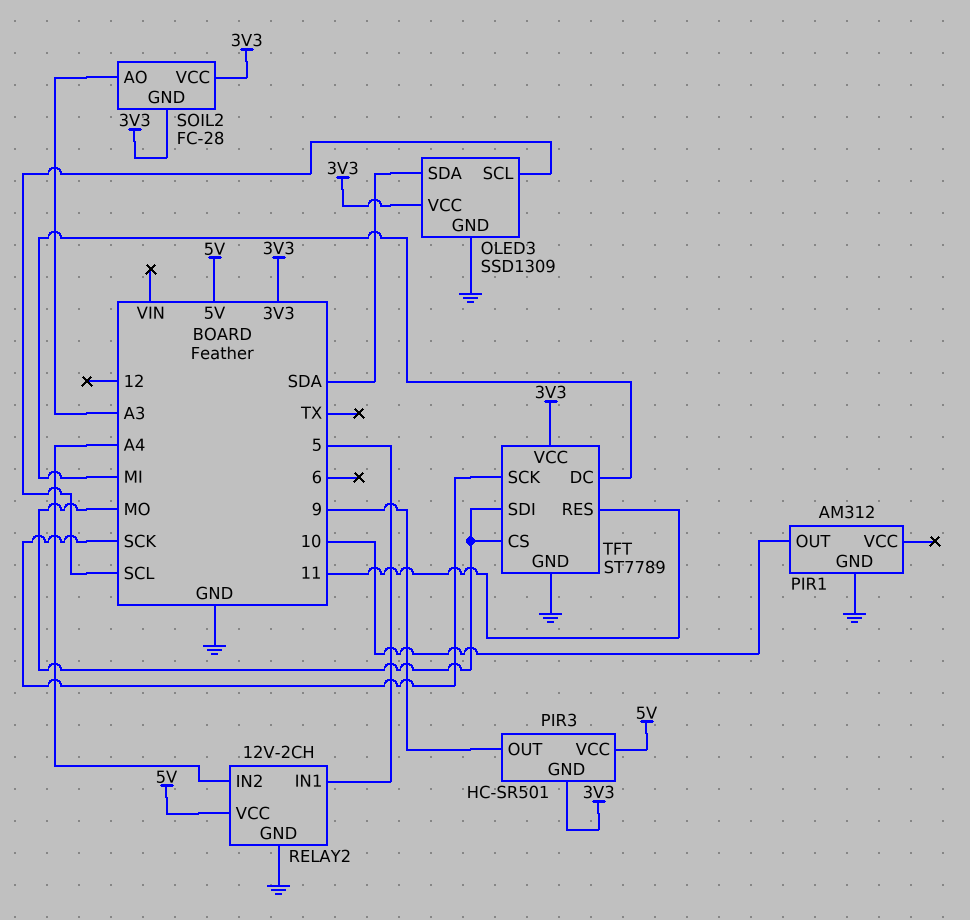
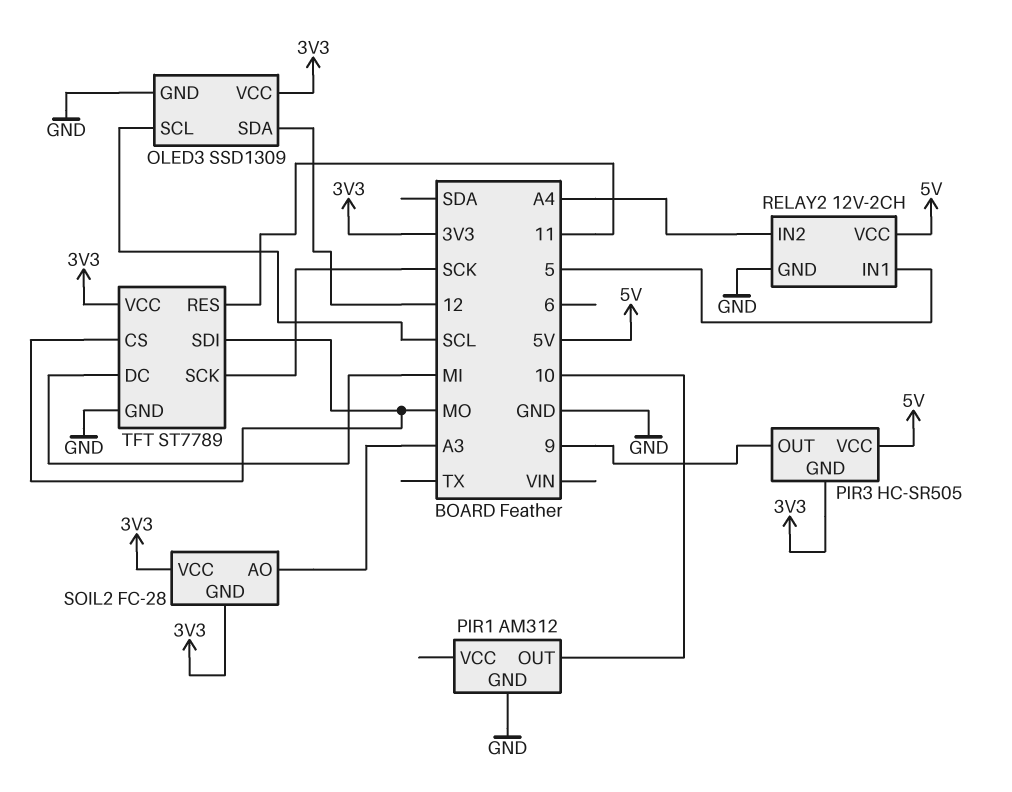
OLED3 pin SDA: SDA -> 12
PIR3: HC-SR501 -> HC-SR505

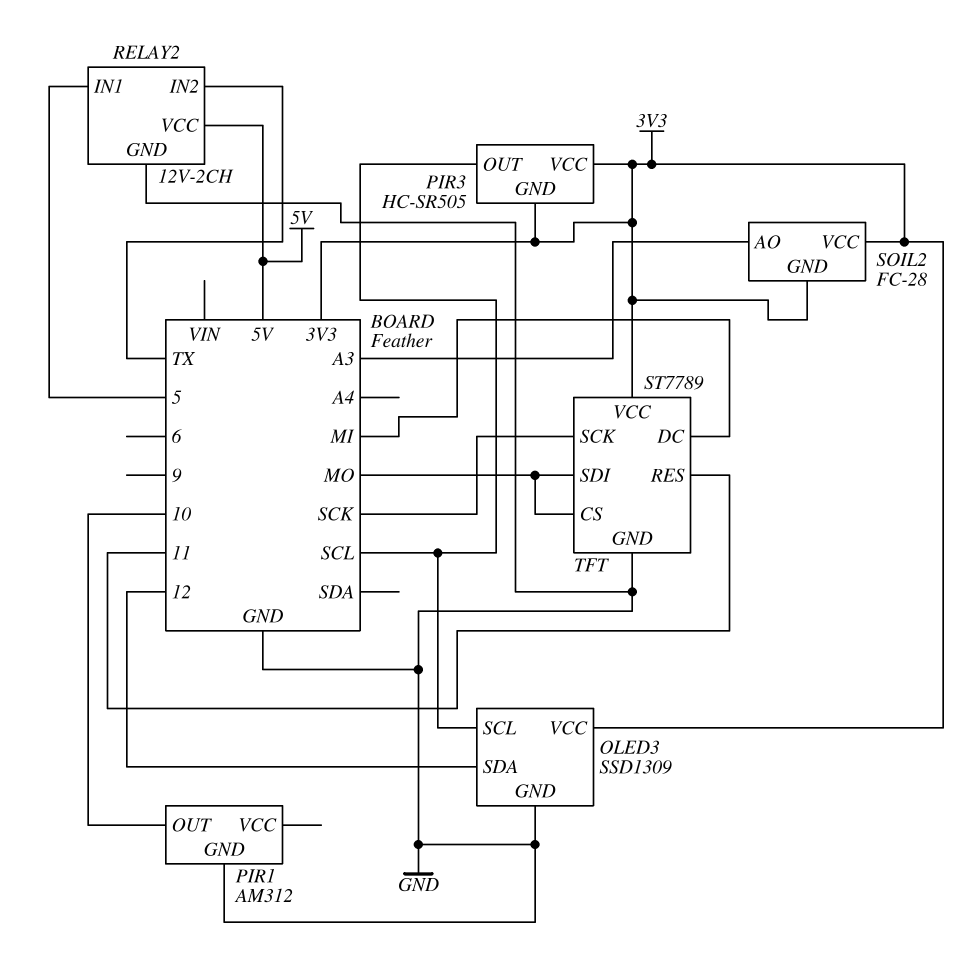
PIR3 pin OUT: 9 -> SCL
PIR3 pin VCC: 5V -> 3V3
RELAY2 pin IN2: A4 -> TX

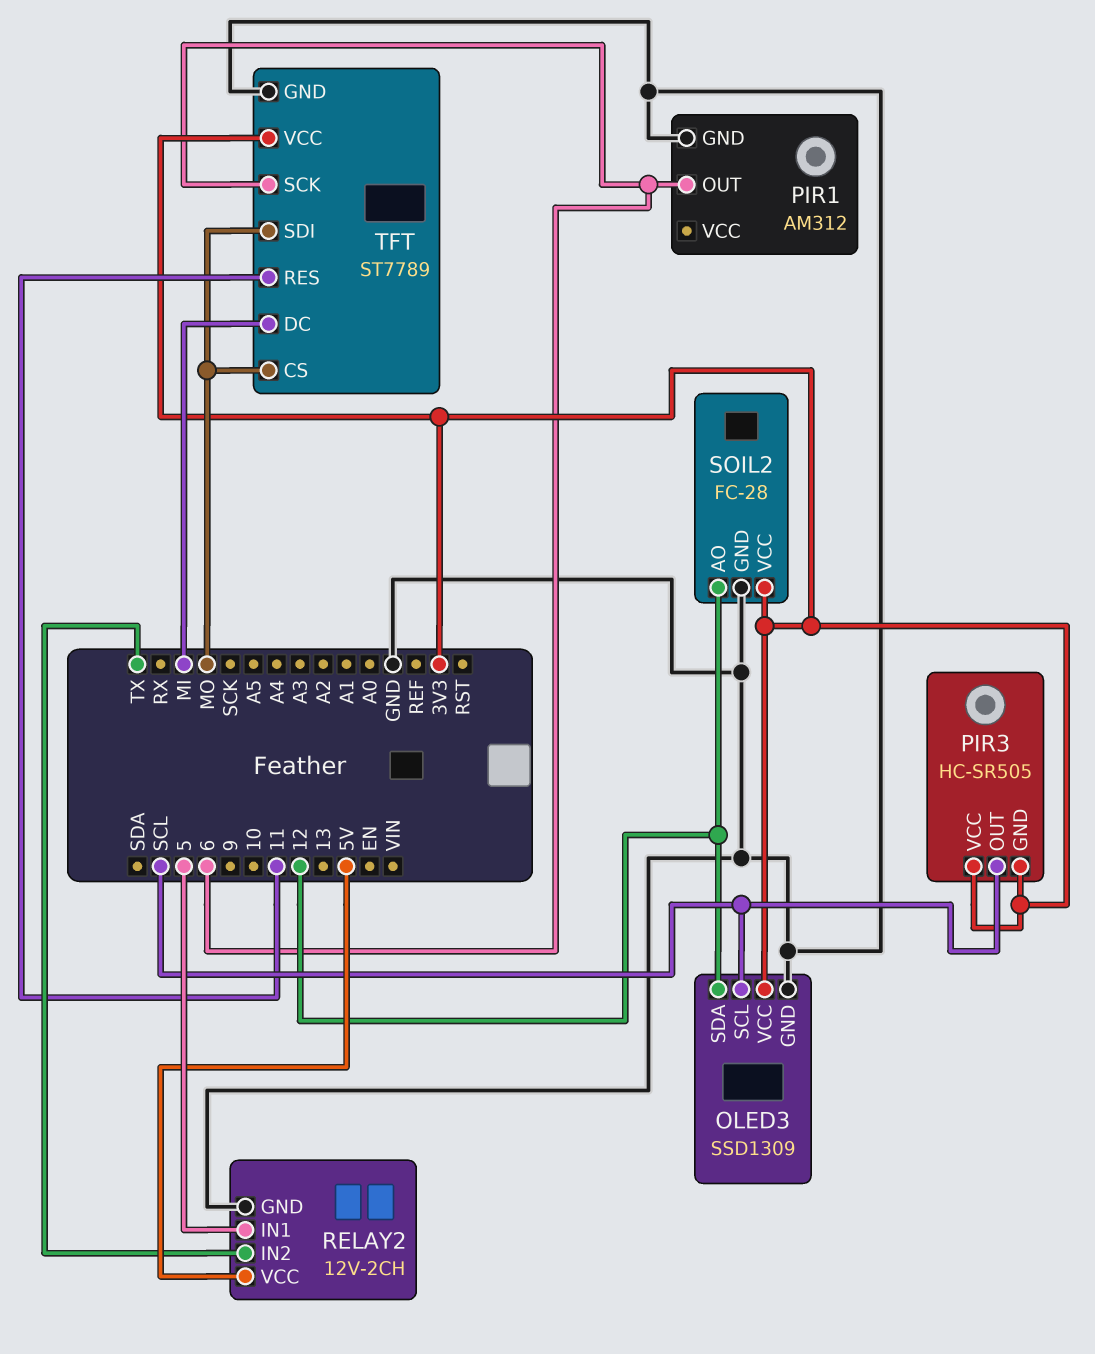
PIR1 pin OUT: 10 -> 6
SOIL2 pin AO: A3 -> 12
SOIL2 pin GND: 3V3 -> GND
TFT pin SCK: SCK -> 6

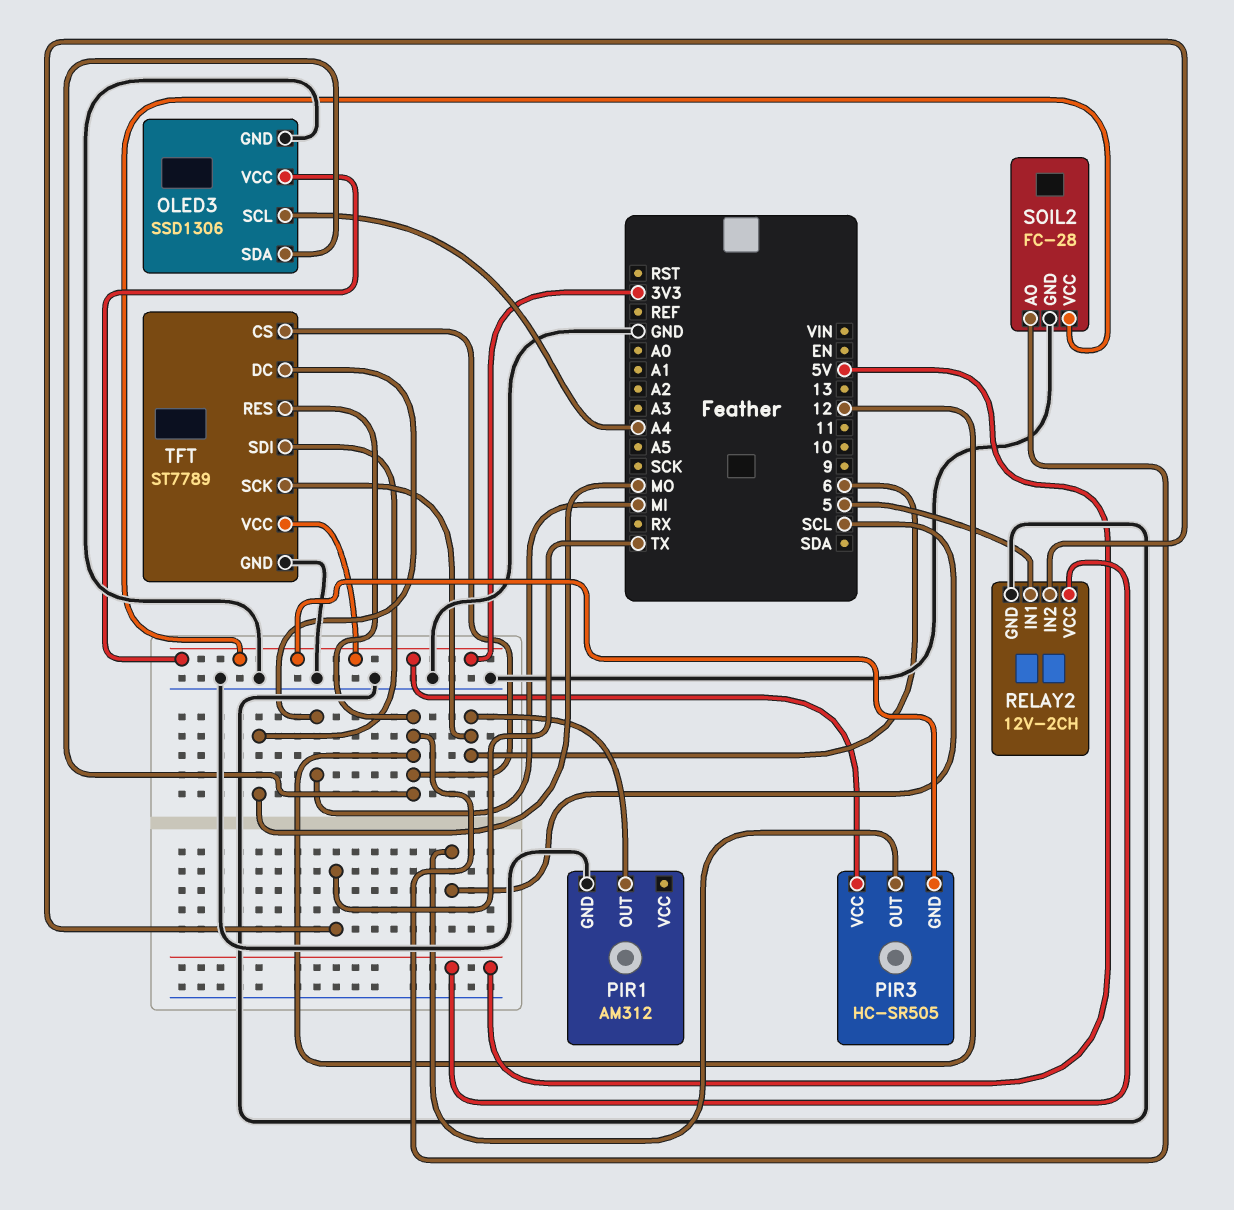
OLED3: SSD1309 -> SSD1306
OLED3 pin SCL: SCL -> A4
TFT pin CS: MO -> 12
TFT pin RES: 11 -> 12

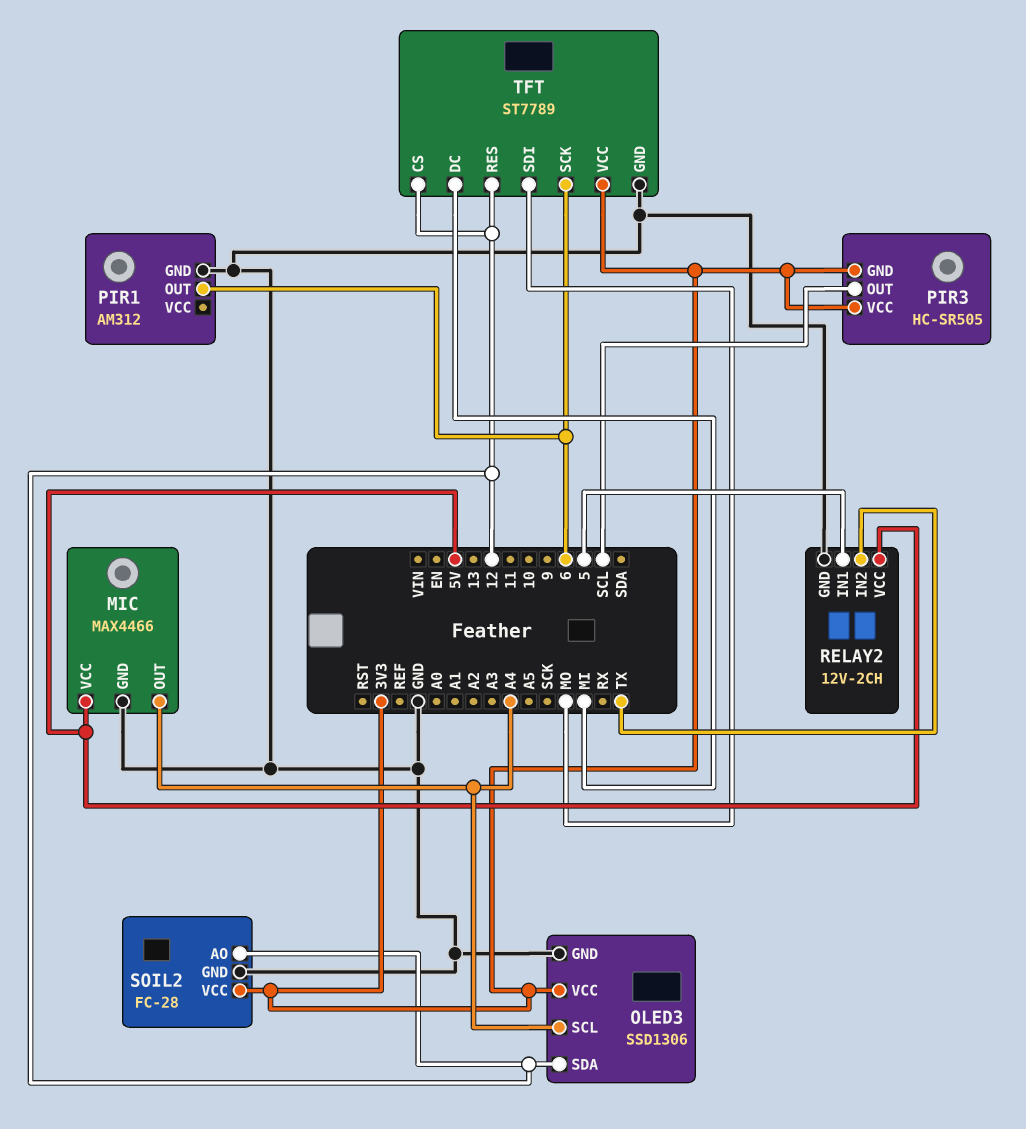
MIC: none -> MAX4466
MIC pin GND: none -> GND
MIC pin OUT: none -> A4
MIC pin VCC: none -> 5V

